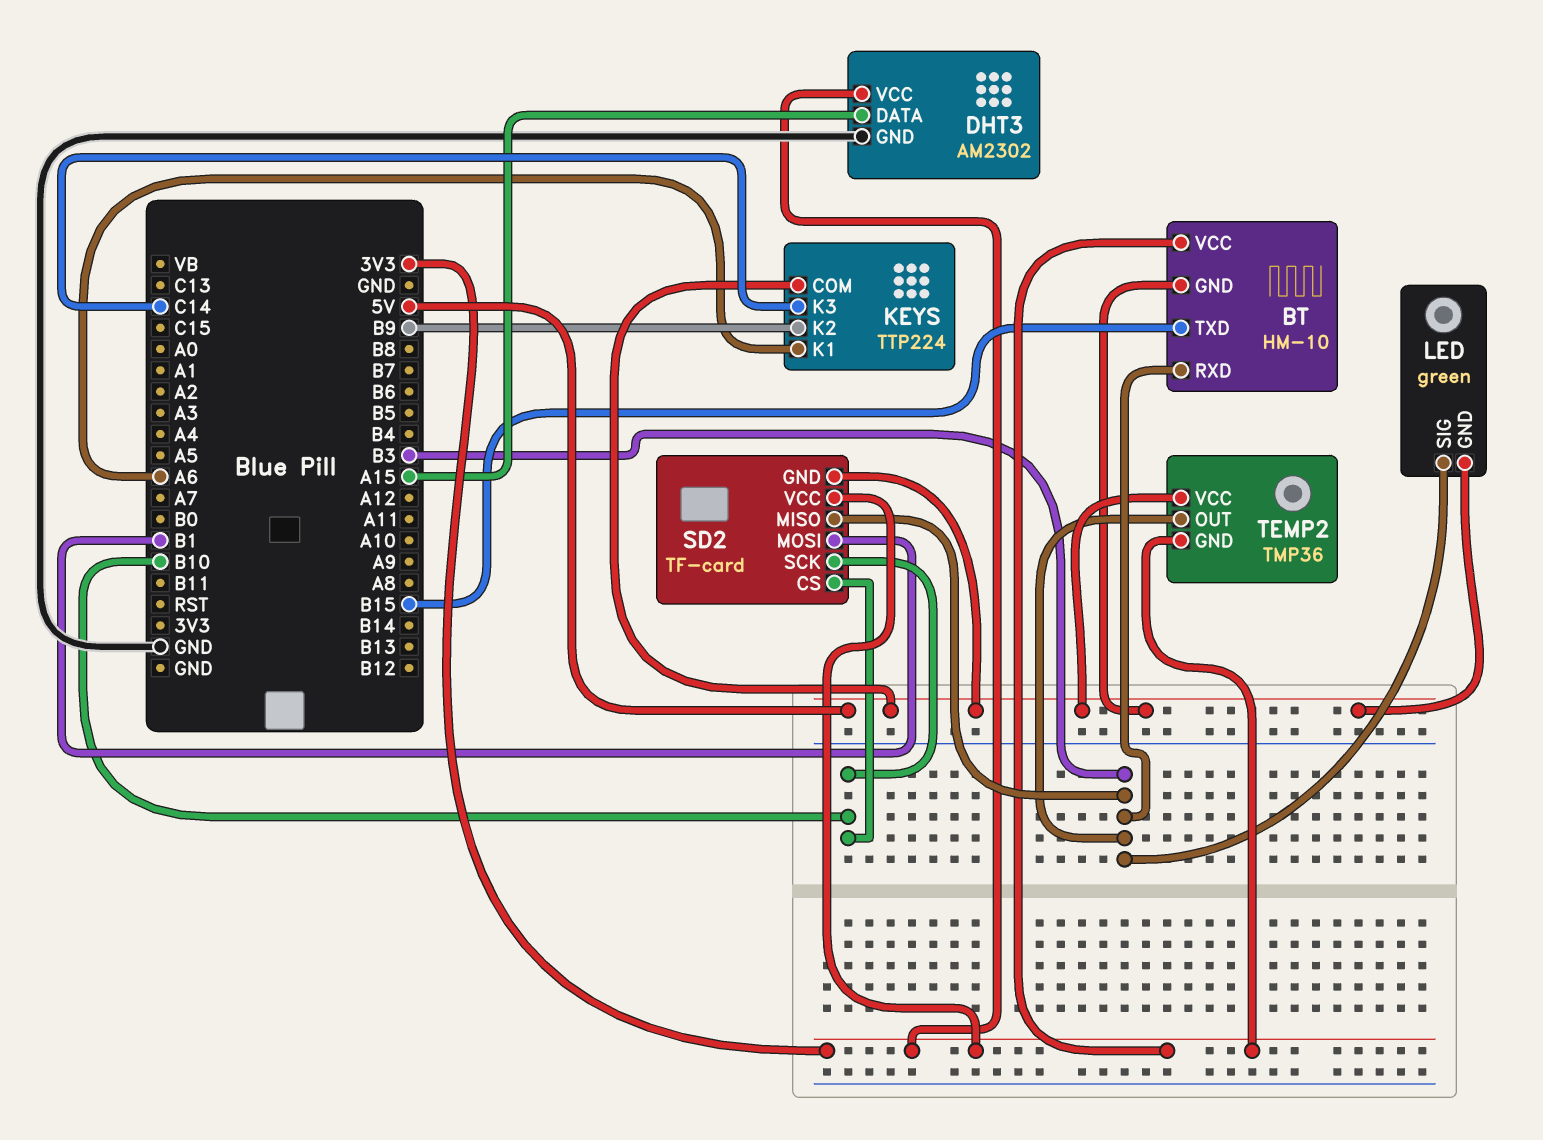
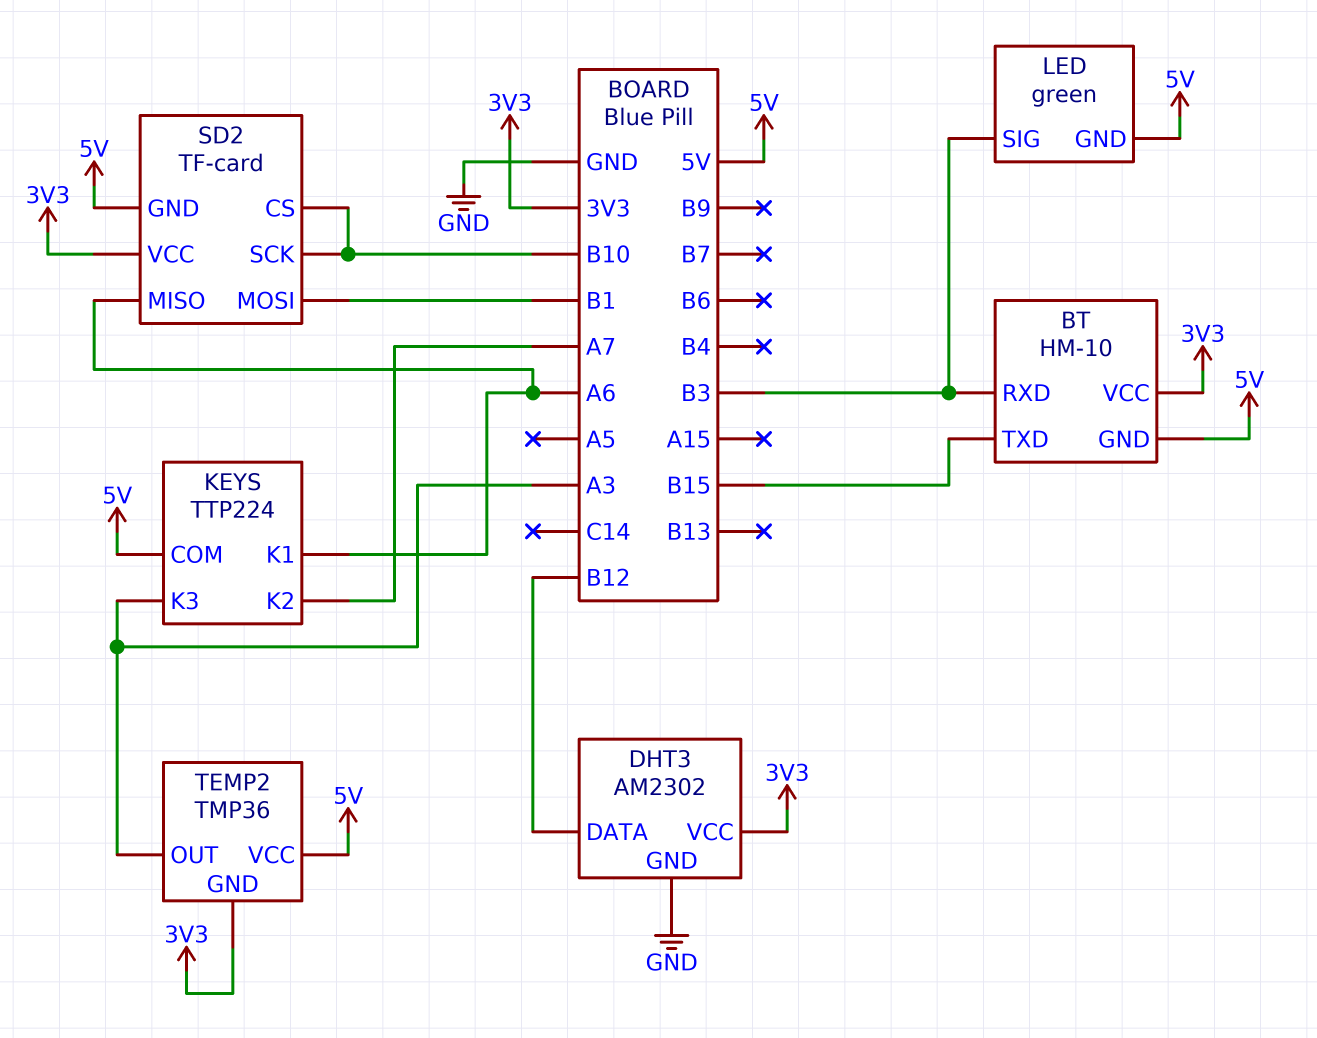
DHT3 pin DATA: A15 -> B12
KEYS pin K2: B9 -> A7
KEYS pin K3: C14 -> A3
SD2 pin MISO: B3 -> A6
TEMP2 pin OUT: B3 -> A3

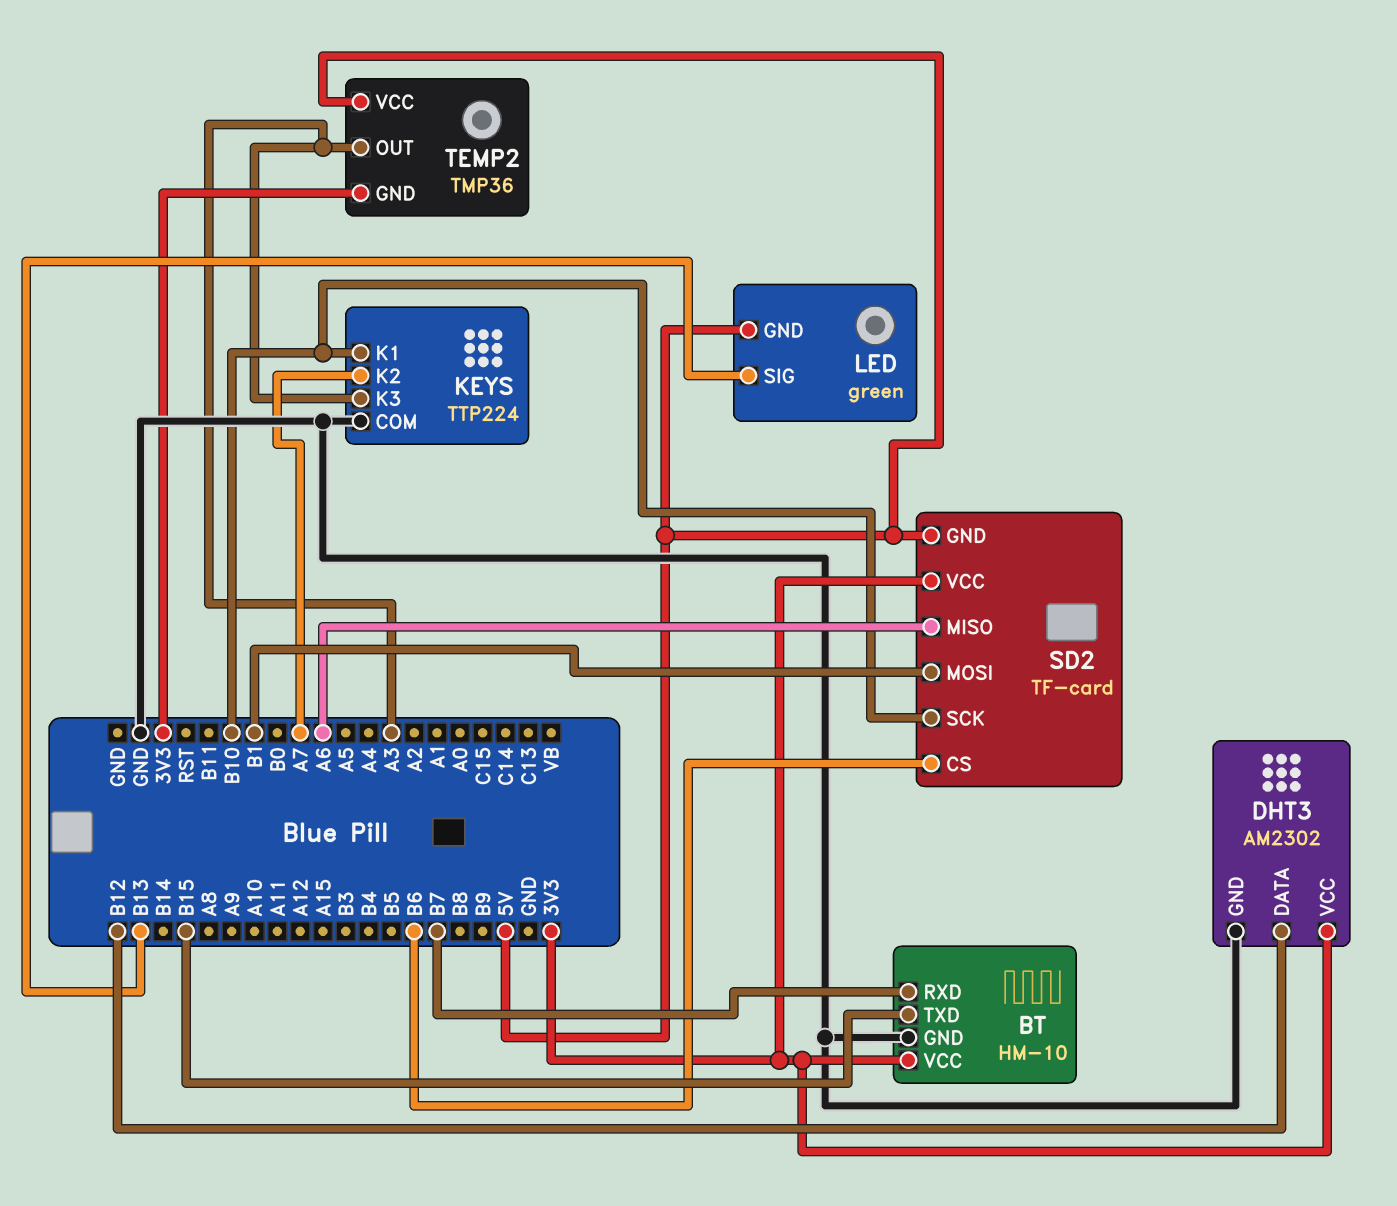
BT pin GND: 5V -> GND
BT pin RXD: B3 -> B7
KEYS pin COM: 5V -> GND
KEYS pin K1: A6 -> B10
LED pin SIG: B3 -> B13
SD2 pin CS: B10 -> B6

